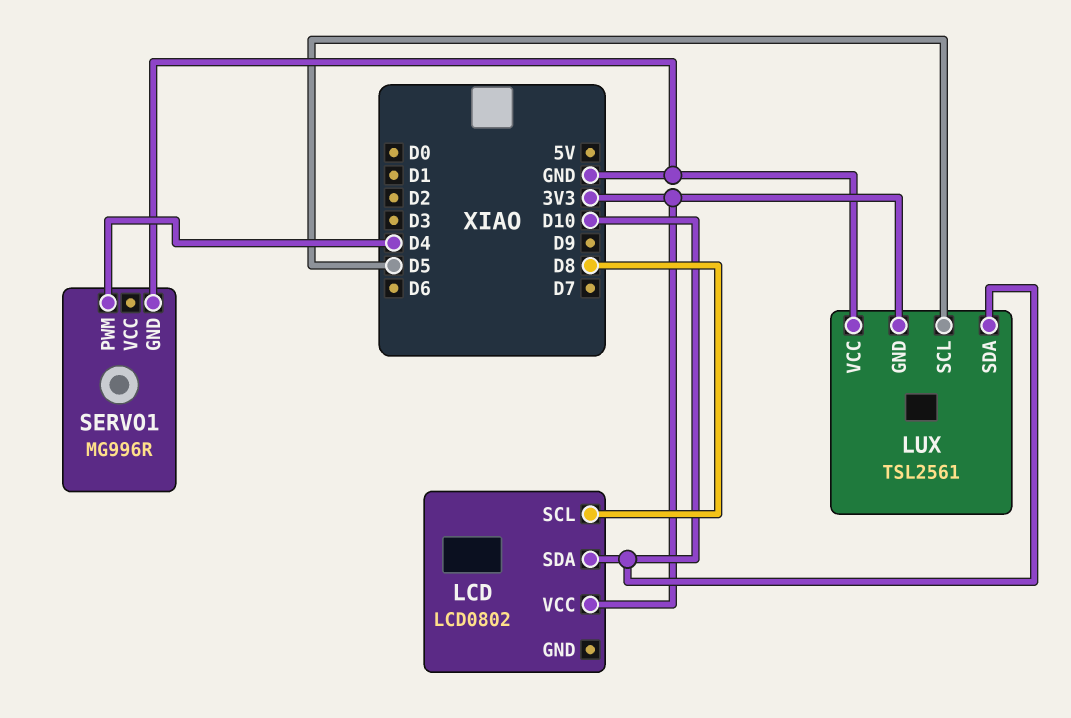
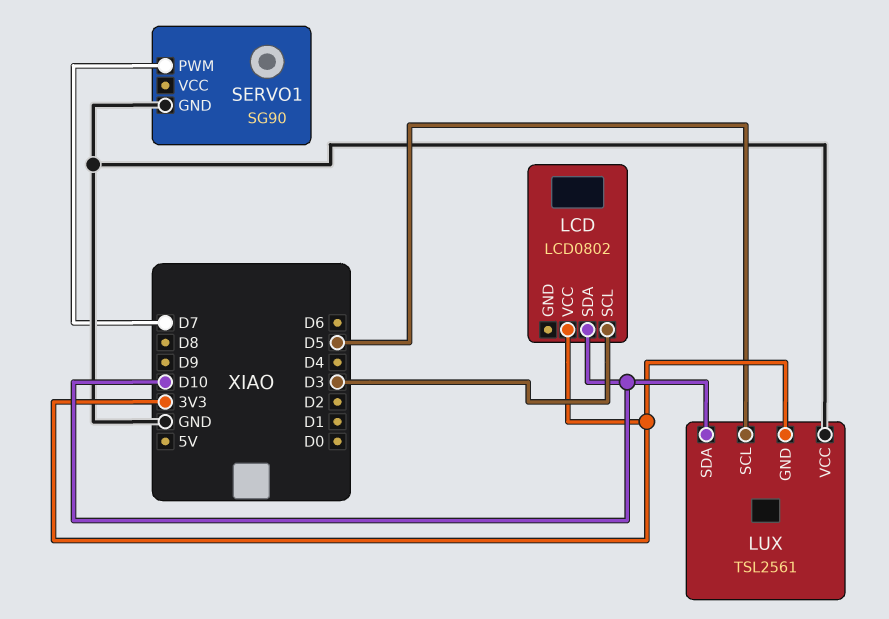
LCD pin SCL: D8 -> D3
SERVO1: MG996R -> SG90
SERVO1 pin PWM: D4 -> D7

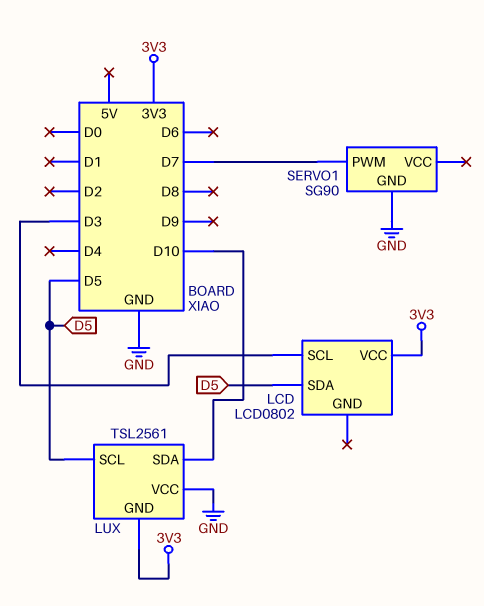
LCD pin SDA: D10 -> D5

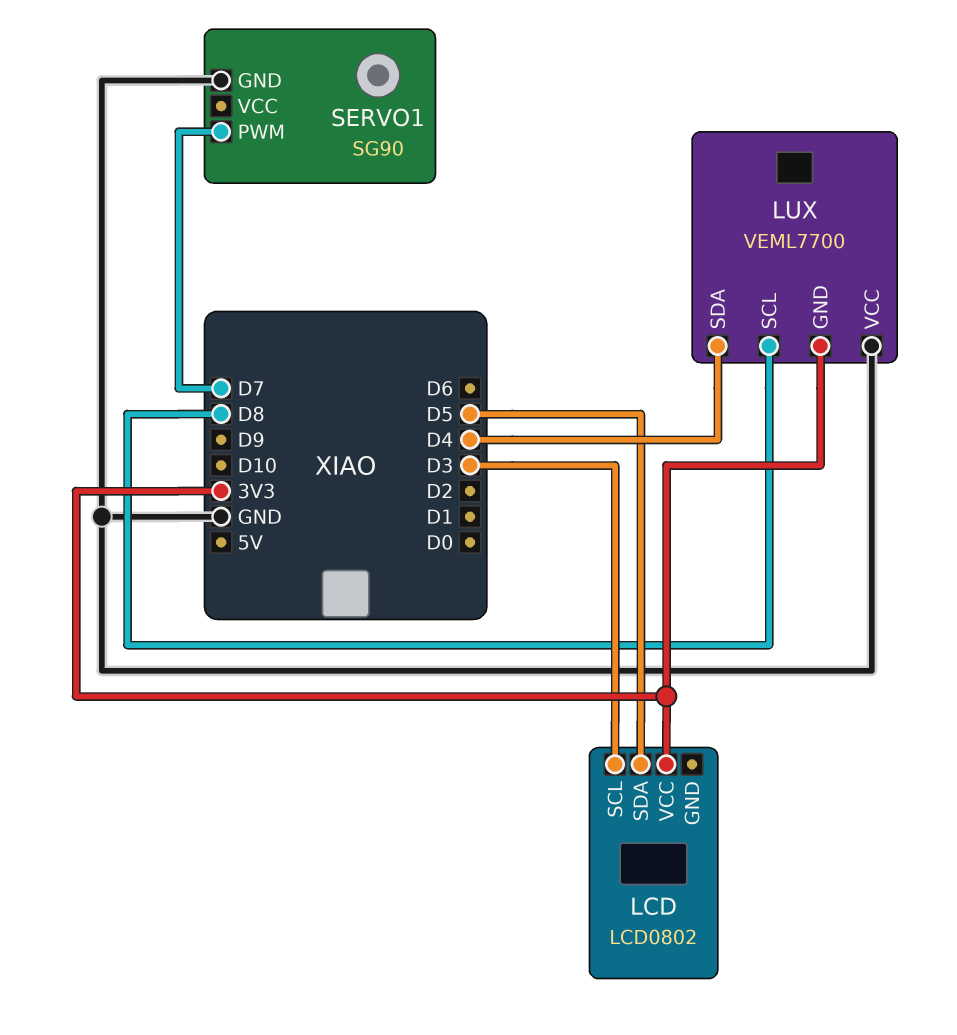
LUX: TSL2561 -> VEML7700
LUX pin SCL: D5 -> D8
LUX pin SDA: D10 -> D4

